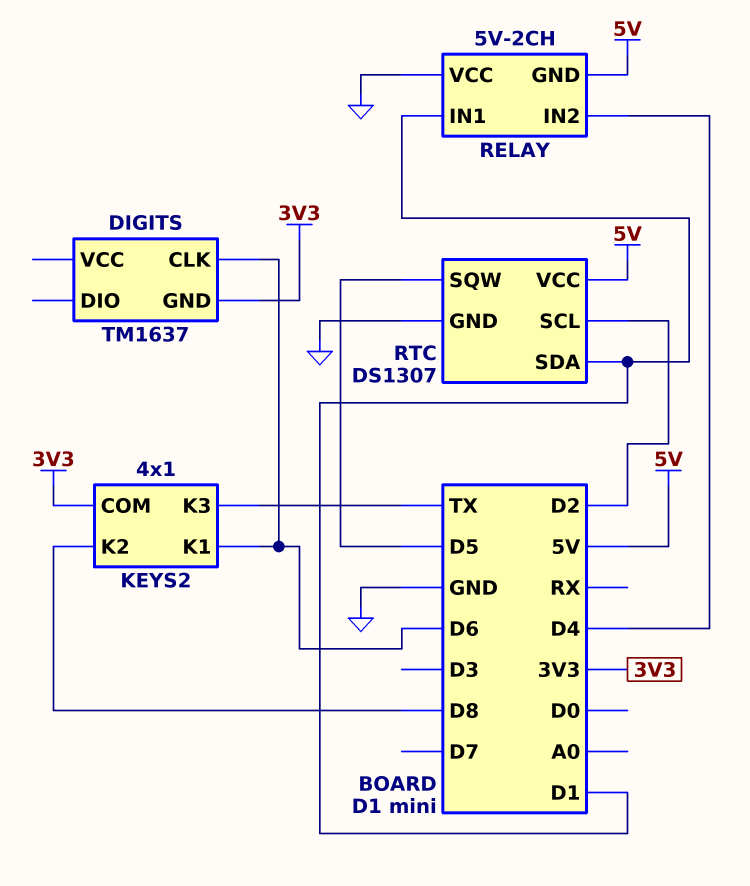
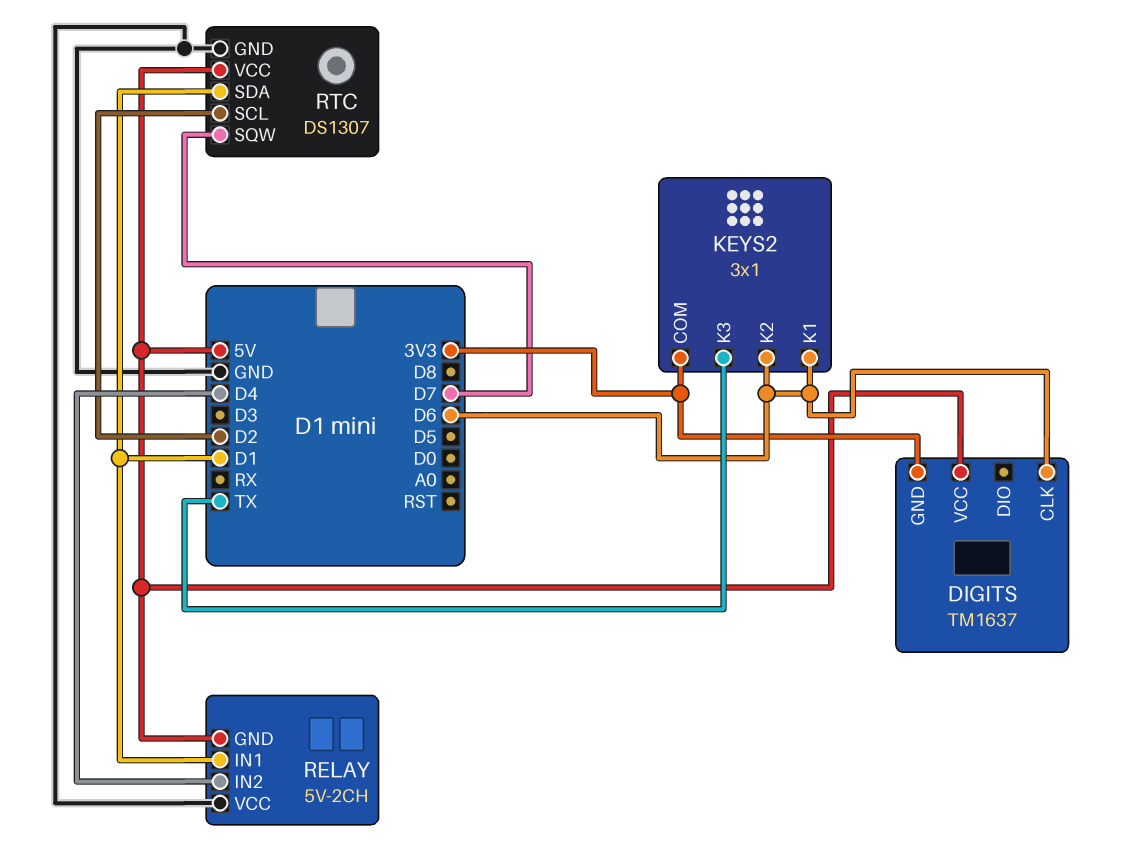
DIGITS pin VCC: none -> 5V
KEYS2: 4x1 -> 3x1
KEYS2 pin K2: D8 -> D6
RTC pin SQW: D5 -> D7

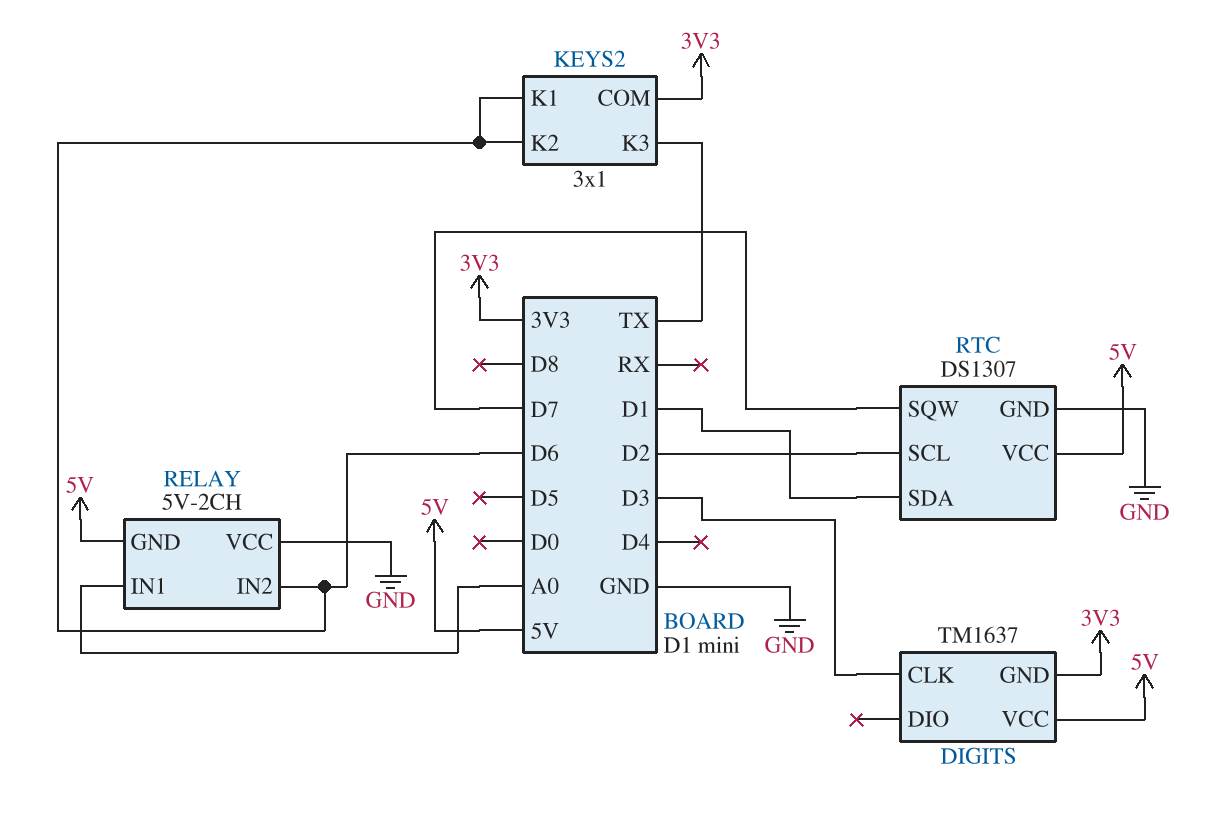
DIGITS pin CLK: D6 -> D3
RELAY pin IN1: D1 -> A0
RELAY pin IN2: D4 -> D6

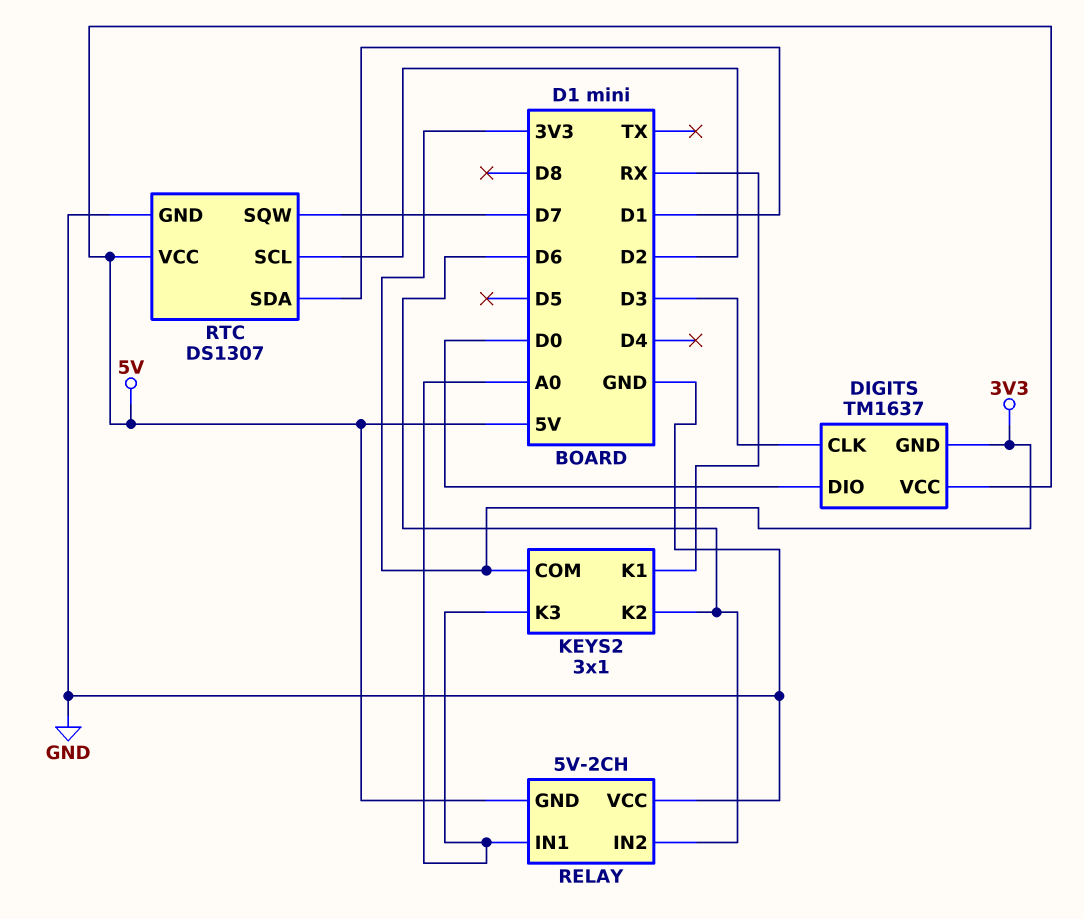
DIGITS pin DIO: none -> D0
KEYS2 pin K1: D6 -> RX
KEYS2 pin K3: TX -> A0

